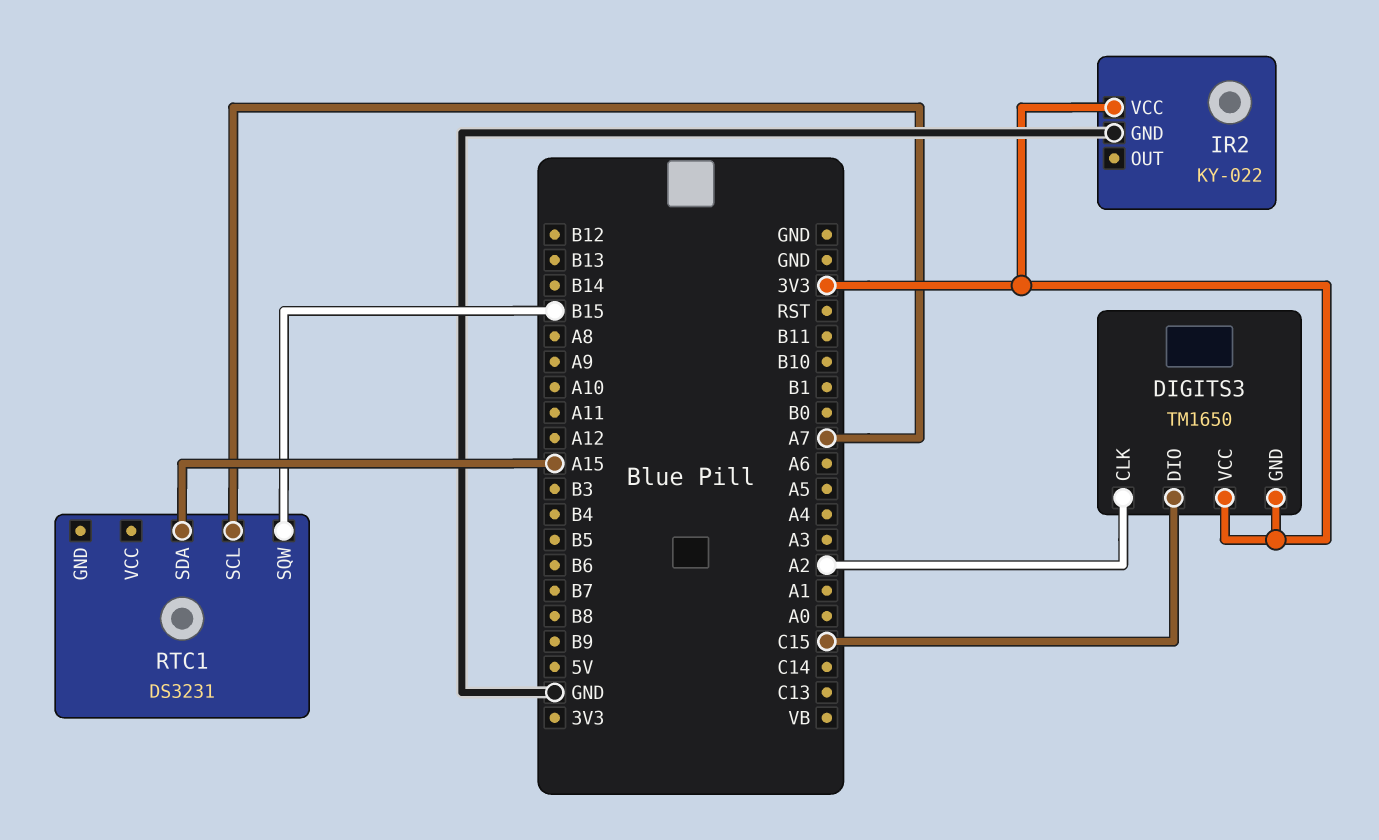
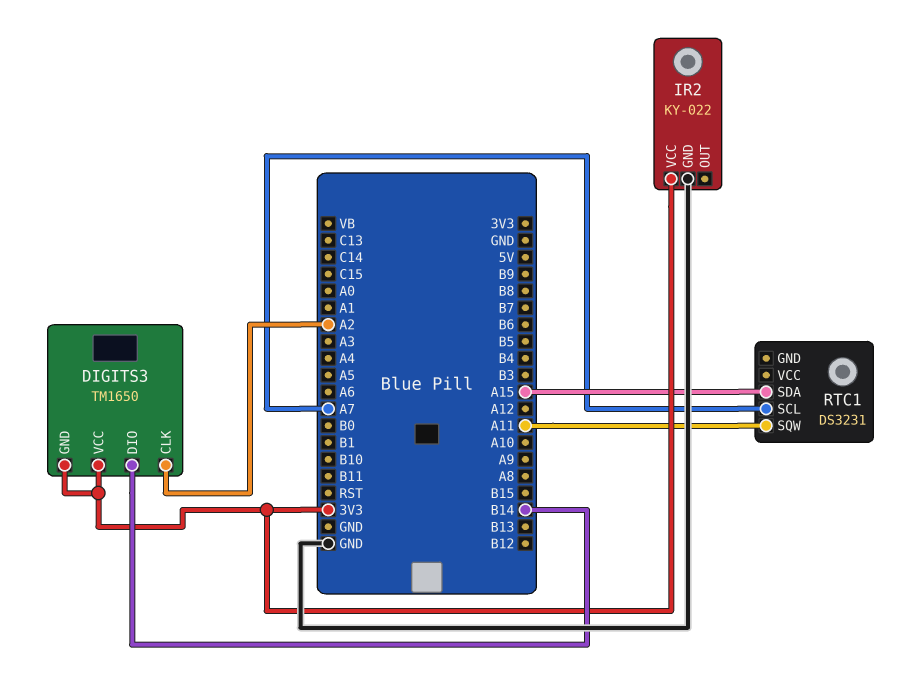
DIGITS3 pin DIO: C15 -> B14
RTC1 pin SQW: B15 -> A11

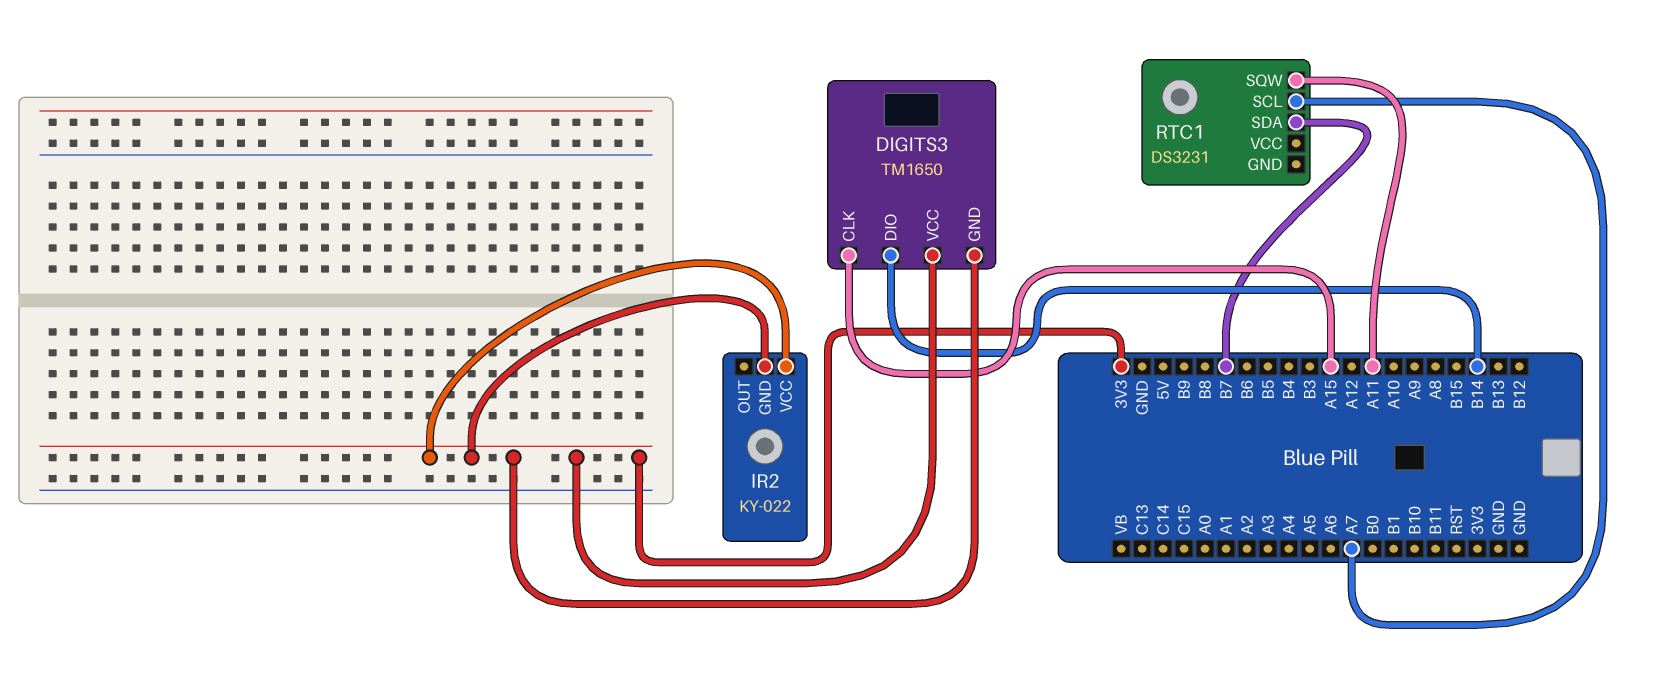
DIGITS3 pin CLK: A2 -> A15
IR2 pin GND: GND -> 3V3
RTC1 pin SDA: A15 -> B7

